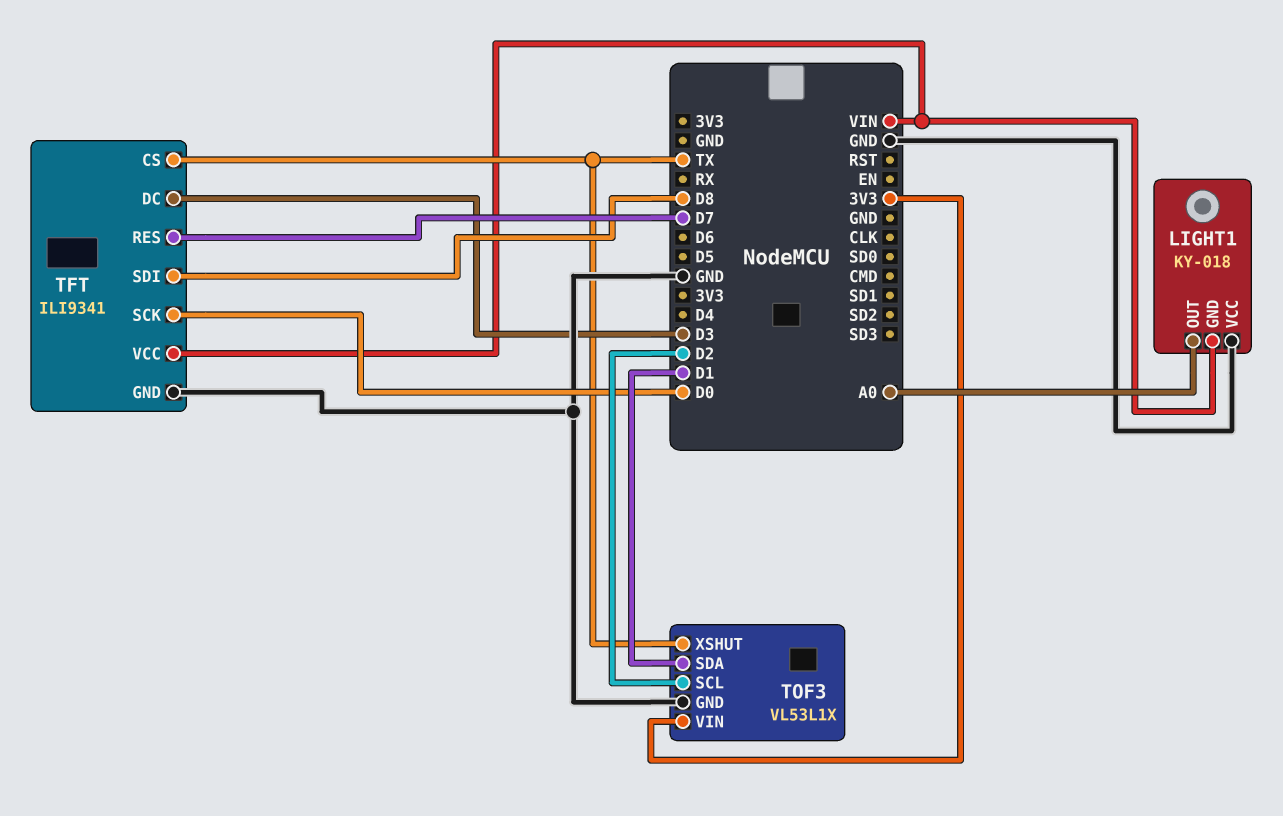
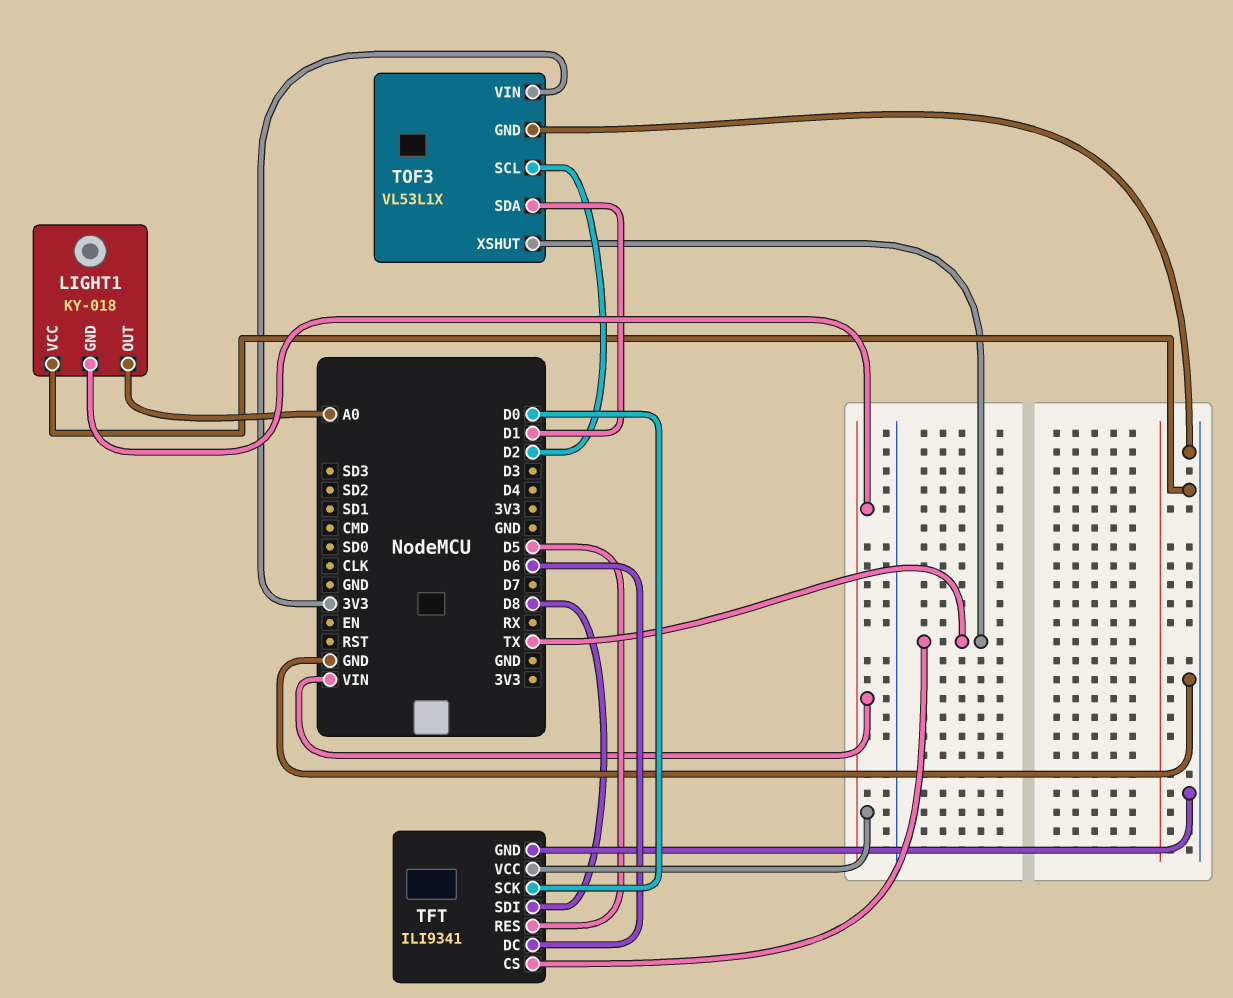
TFT pin DC: D3 -> D6
TFT pin RES: D7 -> D5

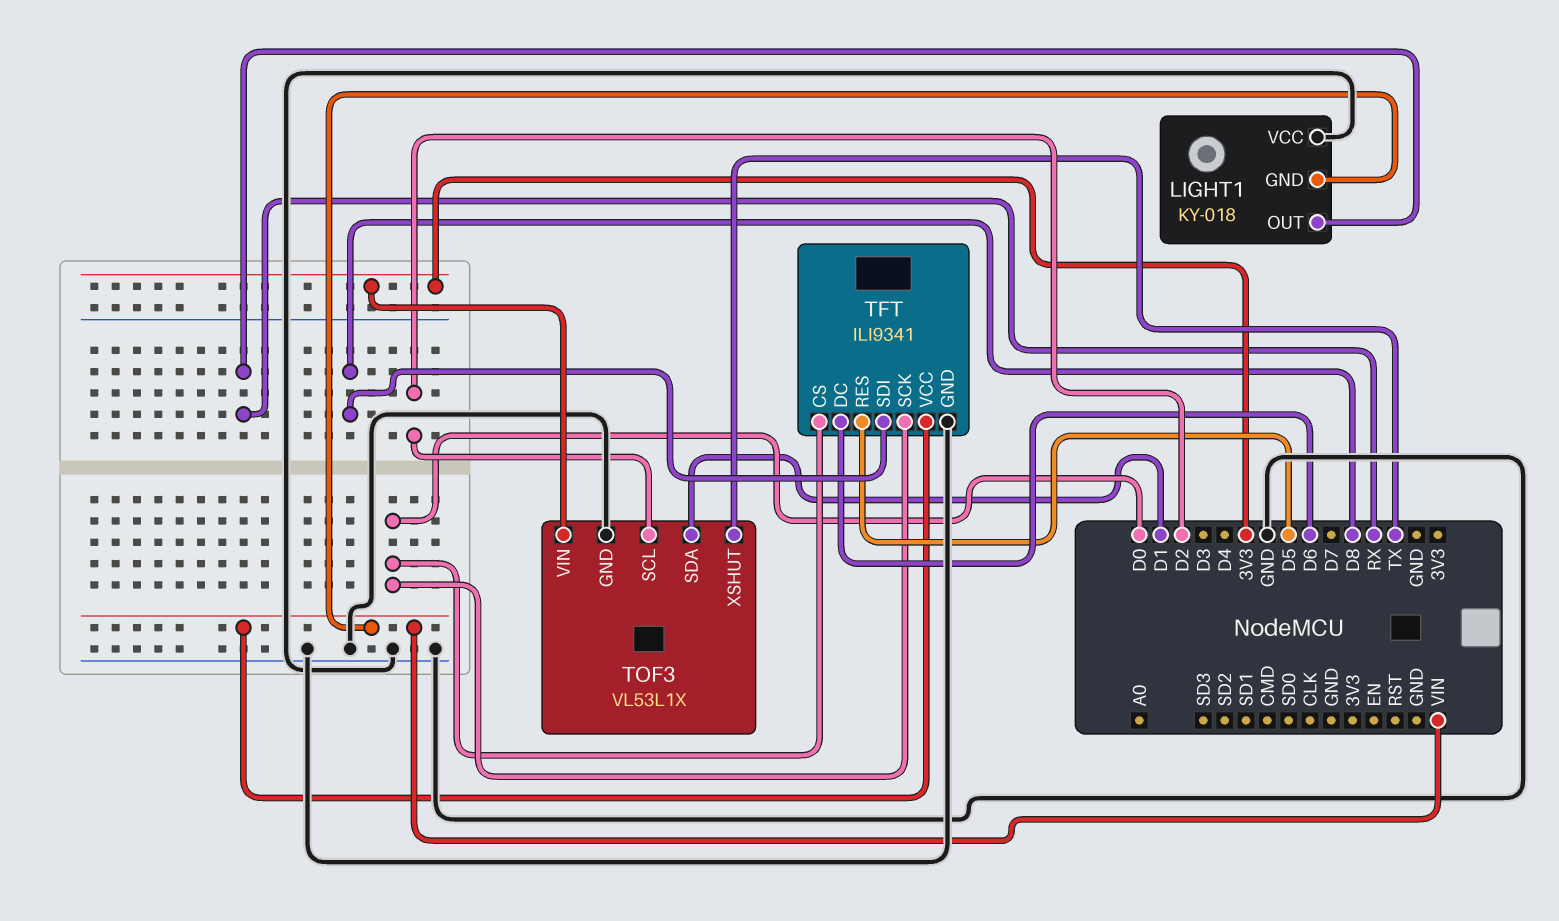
LIGHT1 pin OUT: A0 -> RX
TFT pin CS: TX -> D0

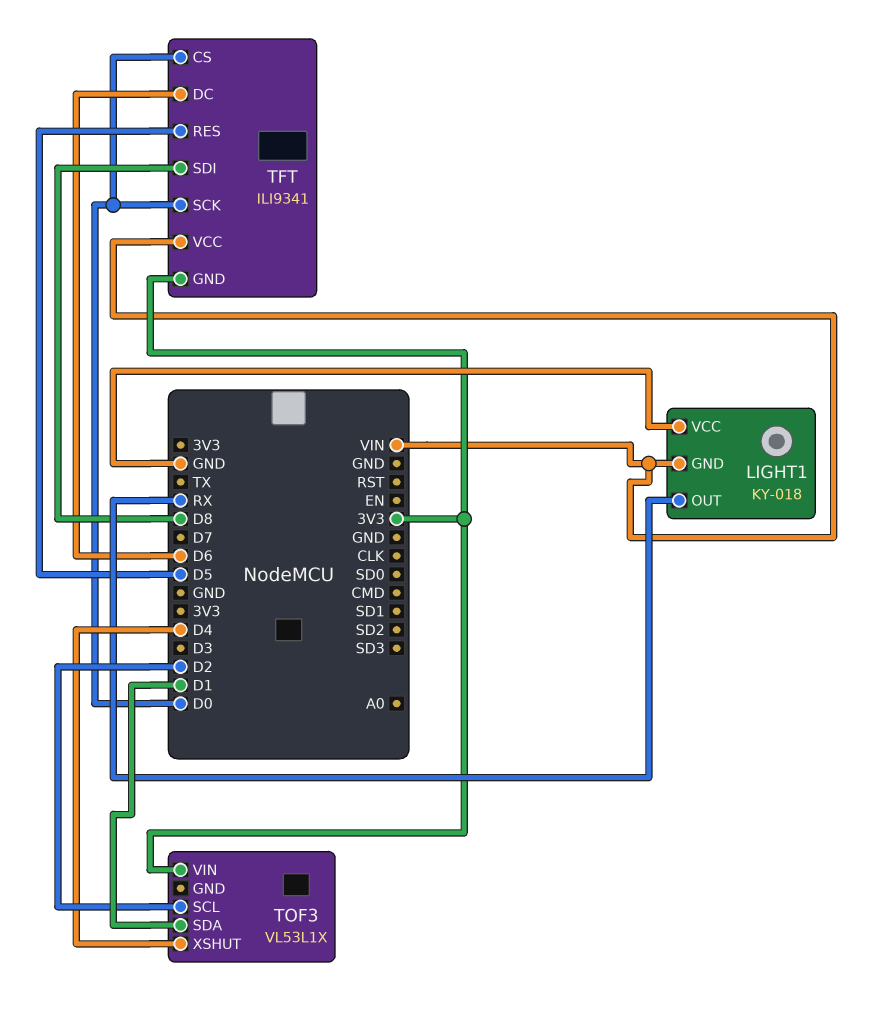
TFT pin GND: GND -> 3V3
TOF3 pin GND: GND -> none
TOF3 pin XSHUT: TX -> D4

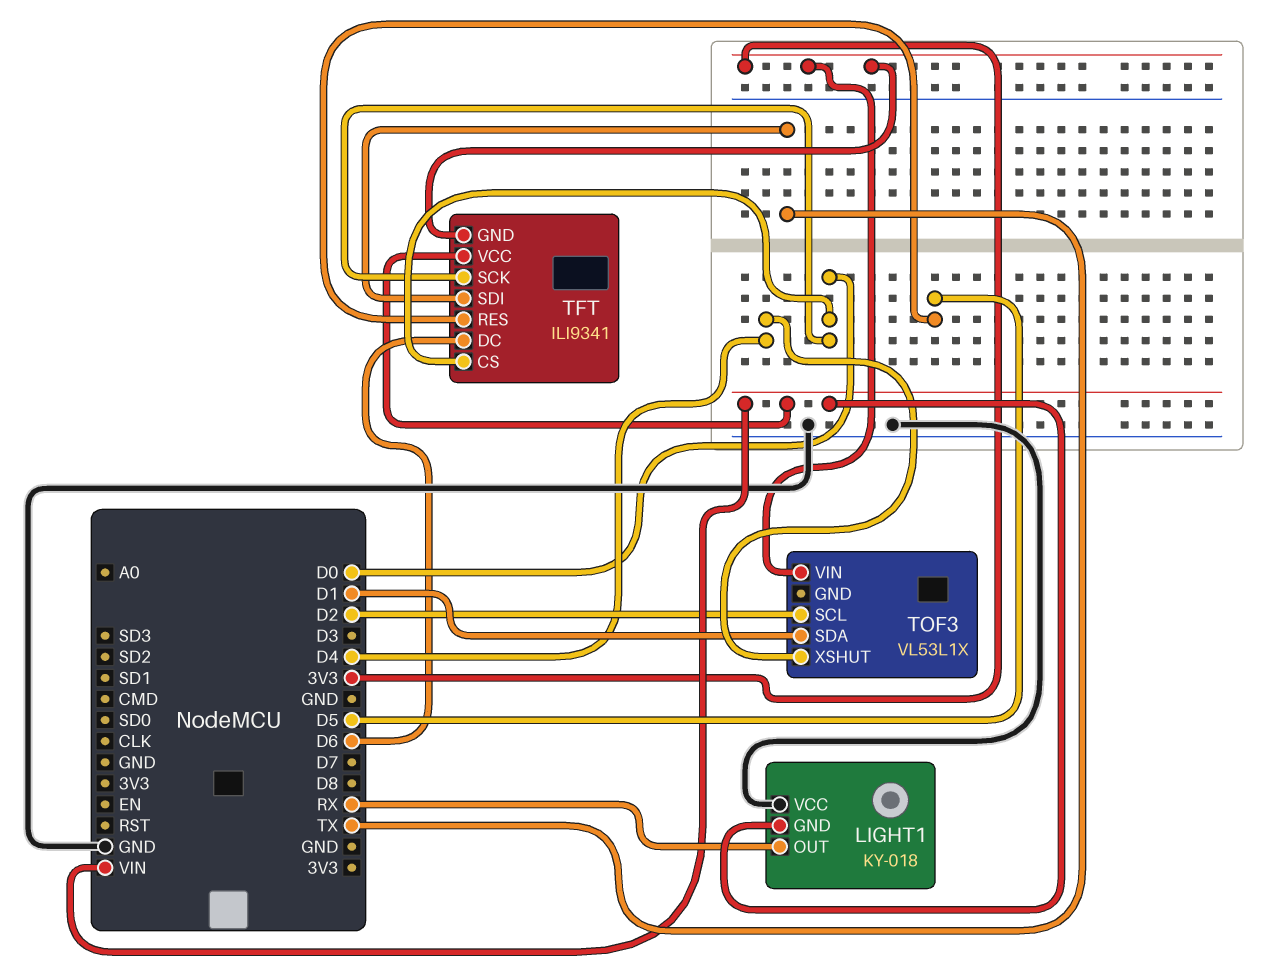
TFT pin SDI: D8 -> TX

